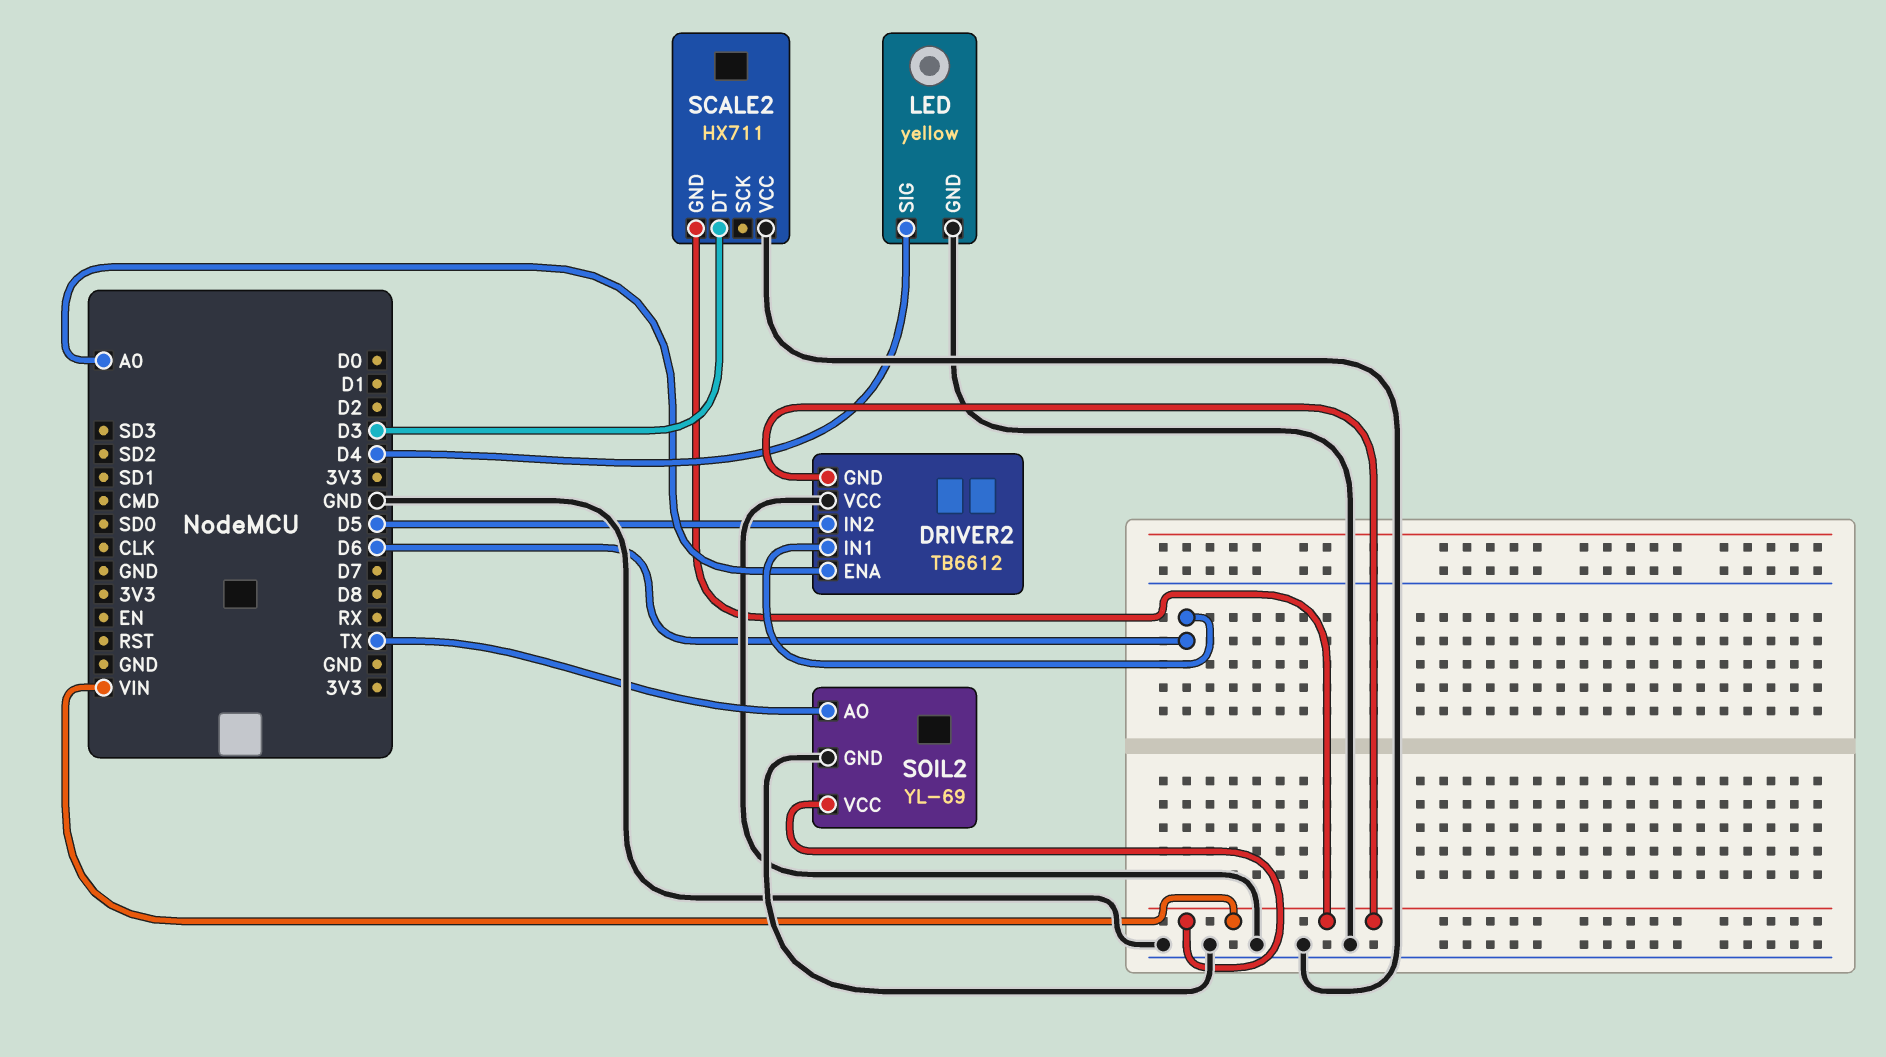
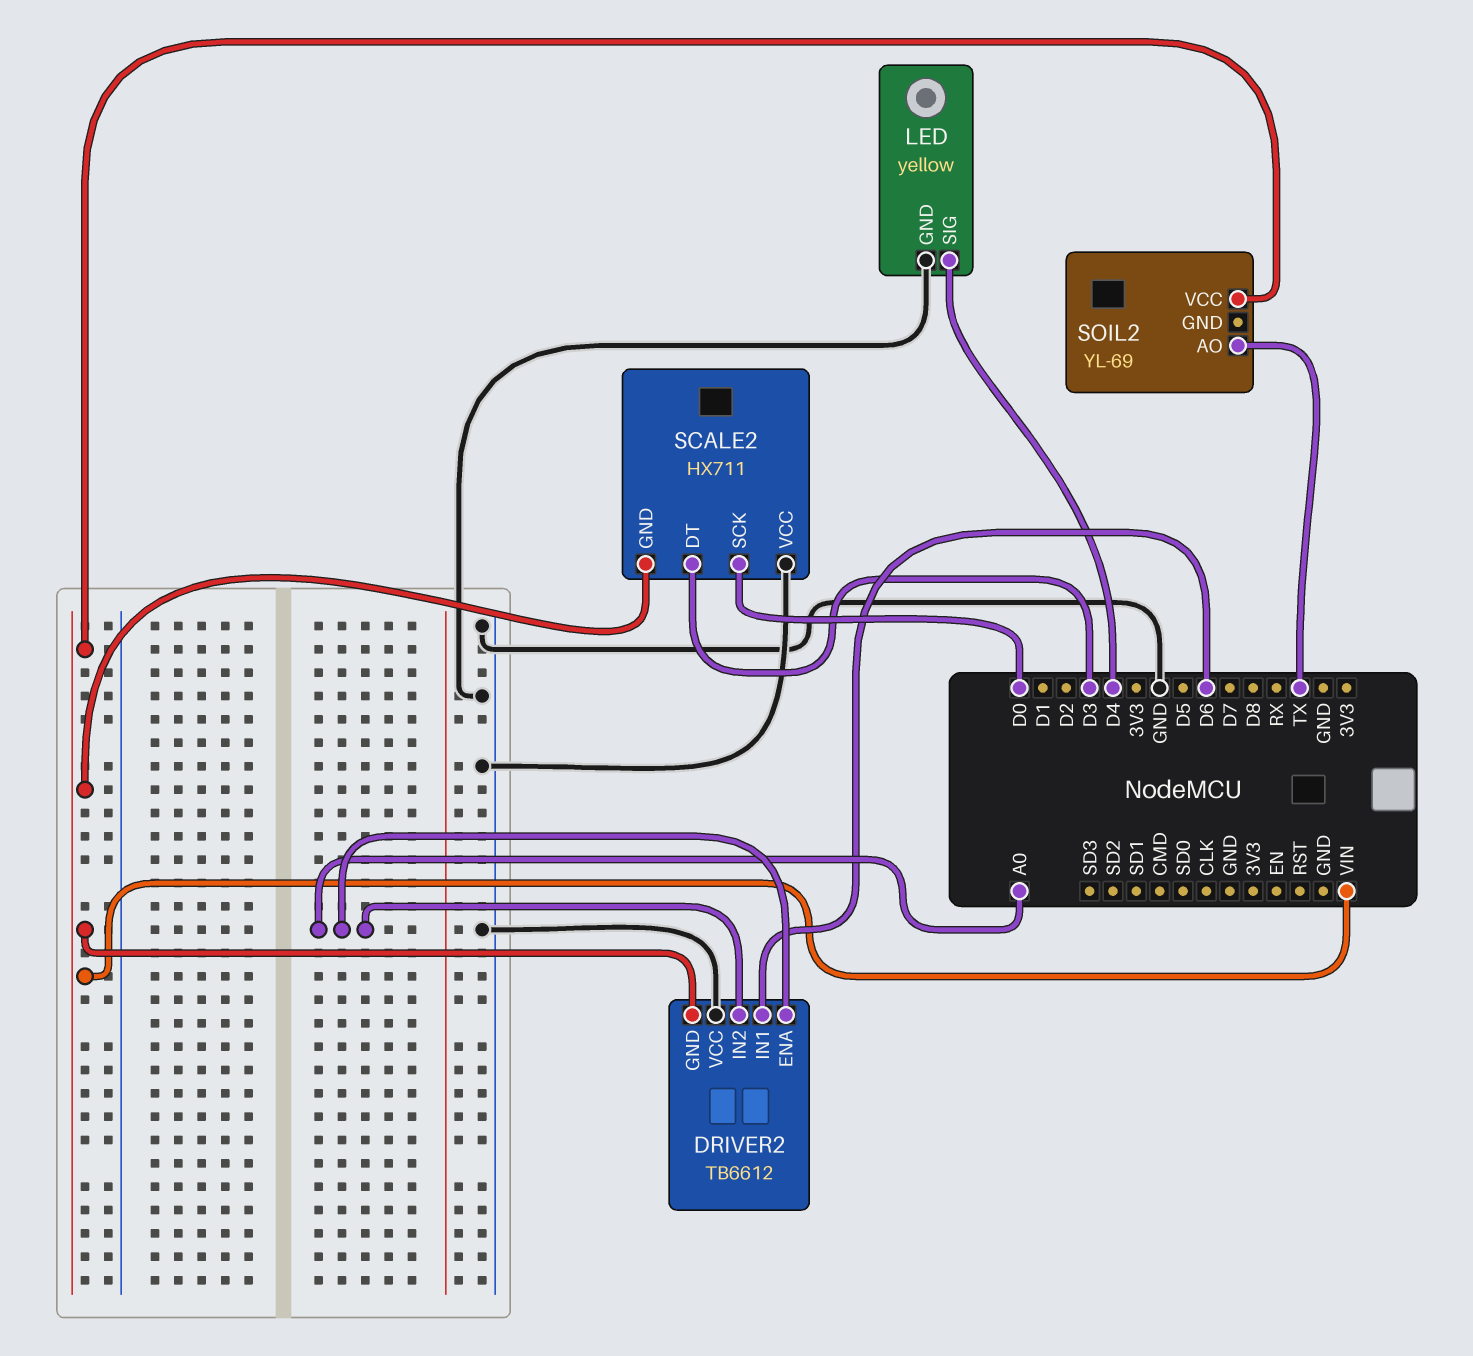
DRIVER2 pin IN2: D5 -> A0
SCALE2 pin SCK: none -> D0
SOIL2 pin GND: GND -> none

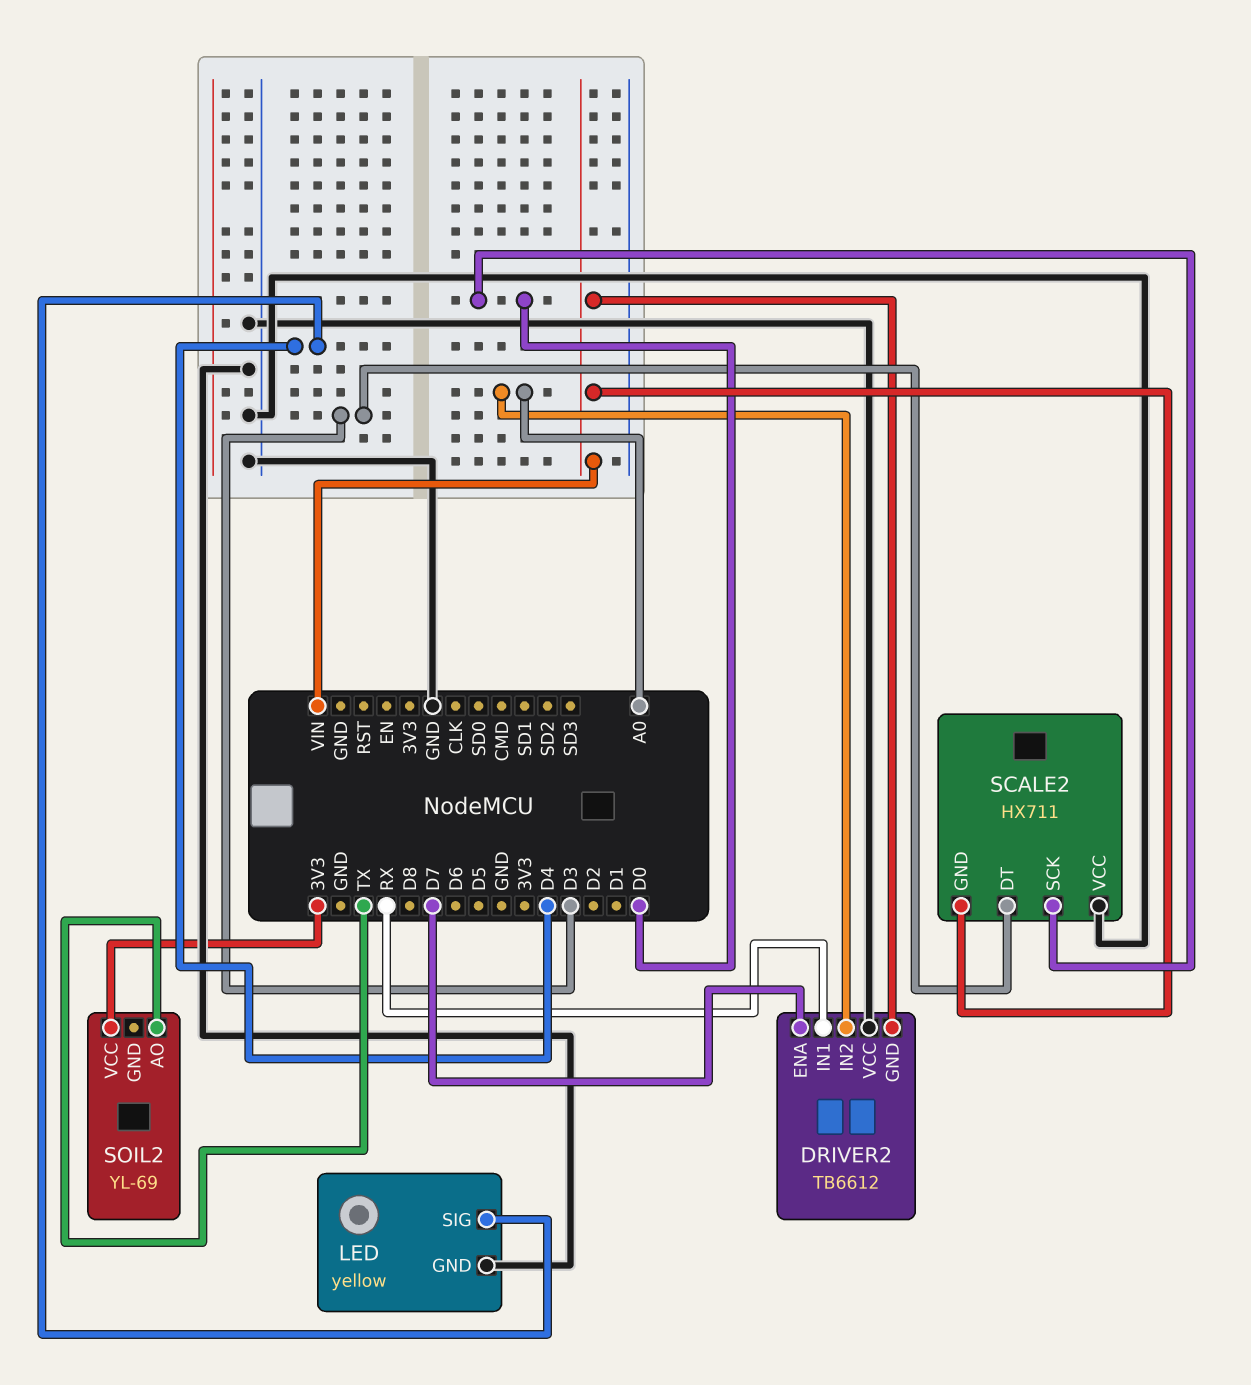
DRIVER2 pin ENA: A0 -> D7
DRIVER2 pin IN1: D6 -> RX
SOIL2 pin VCC: VIN -> 3V3

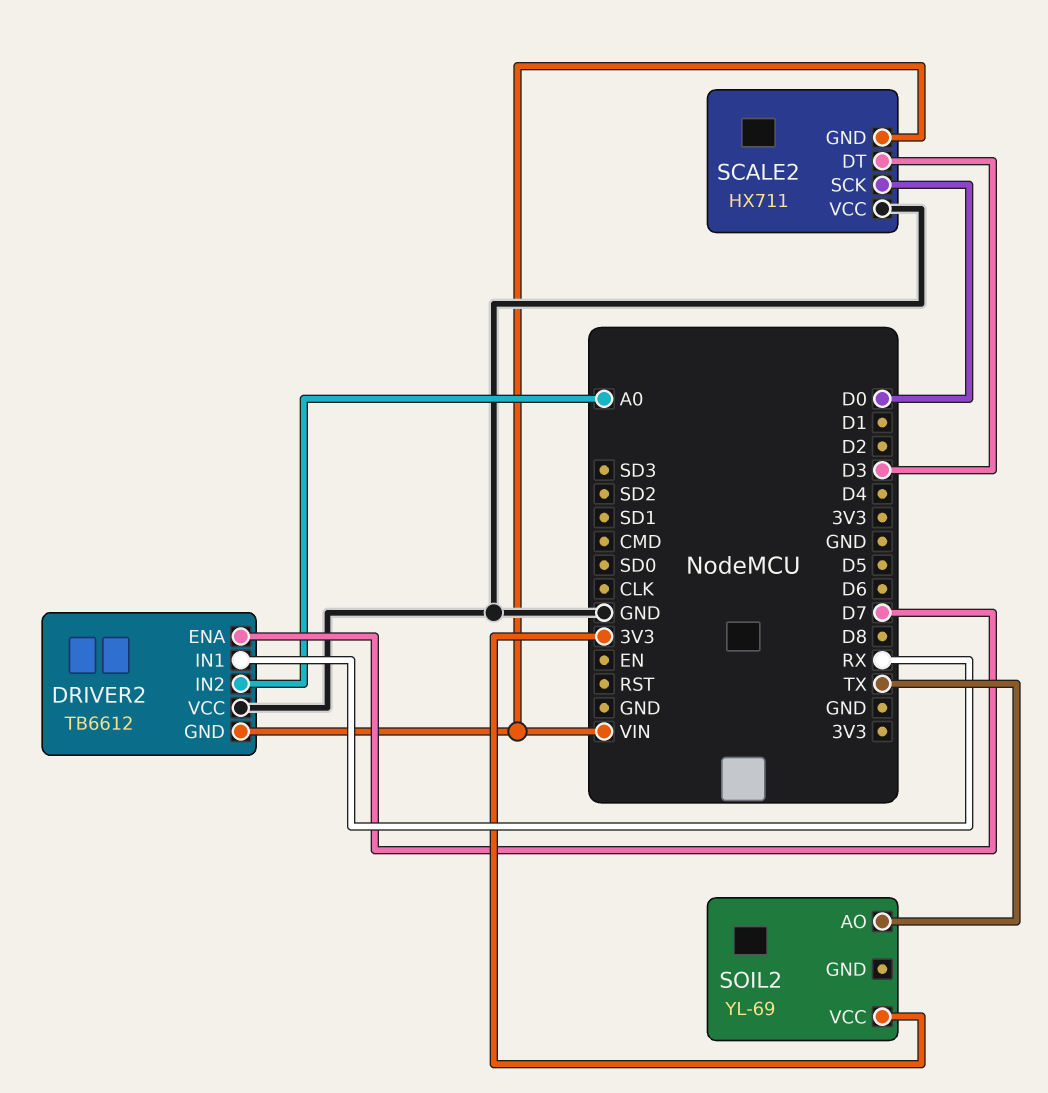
LED: yellow -> none
LED pin GND: GND -> none
LED pin SIG: D4 -> none

